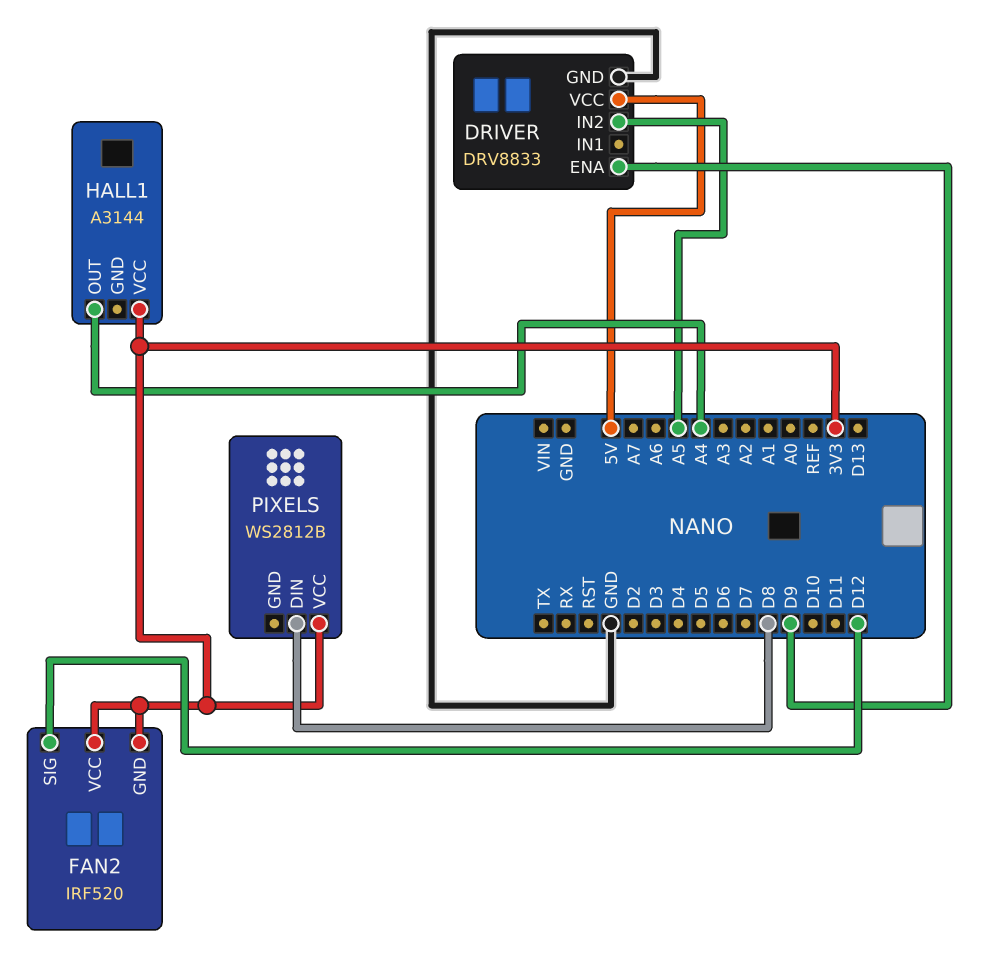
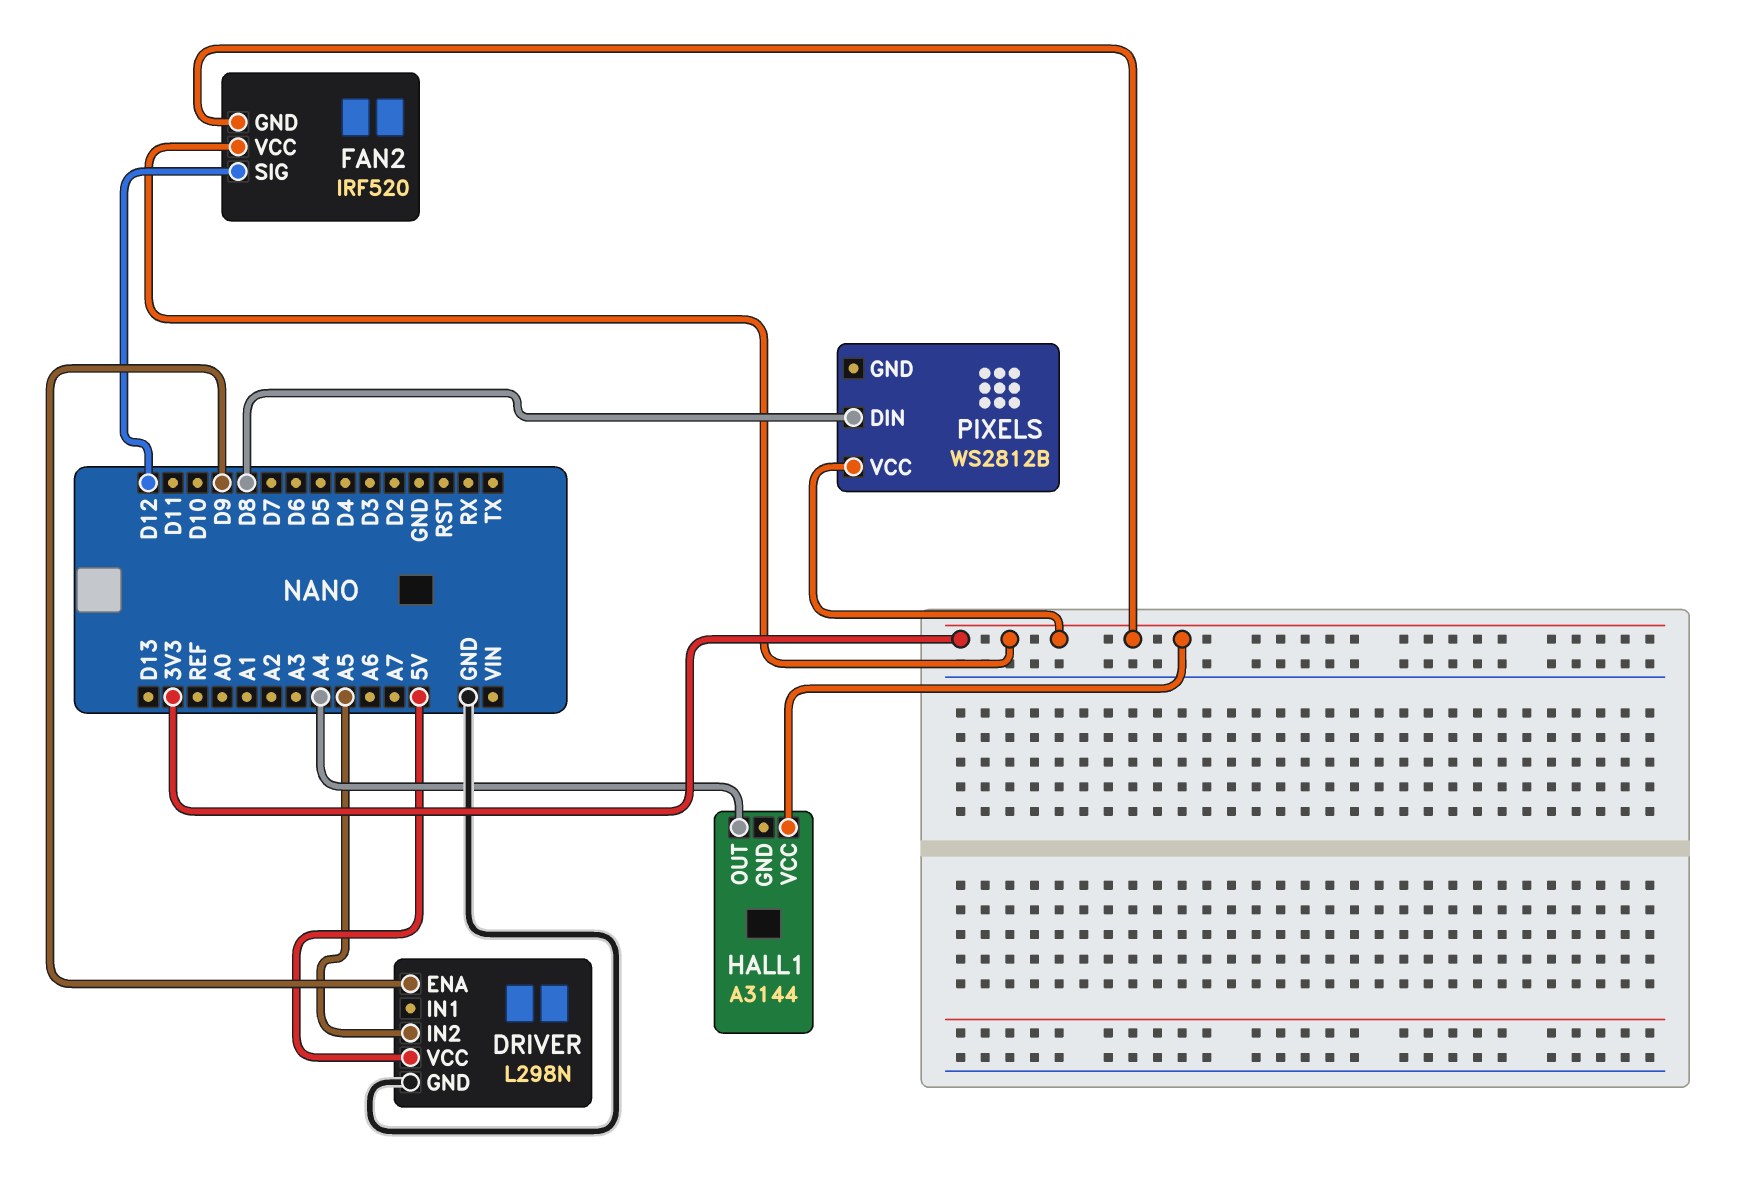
DRIVER: DRV8833 -> L298N

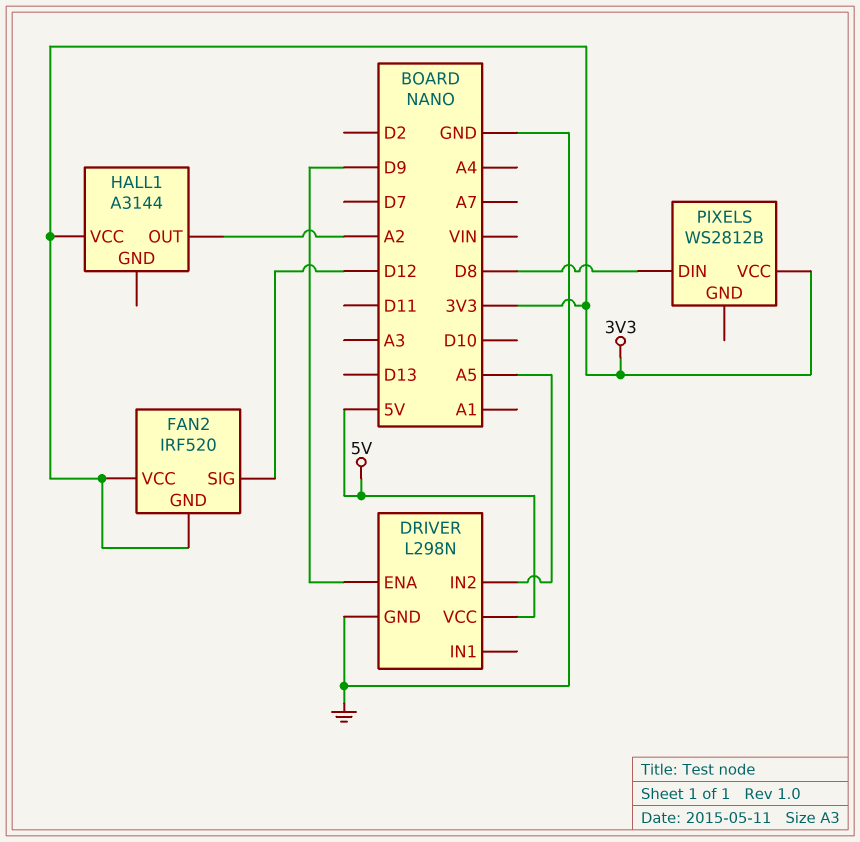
HALL1 pin OUT: A4 -> A2

